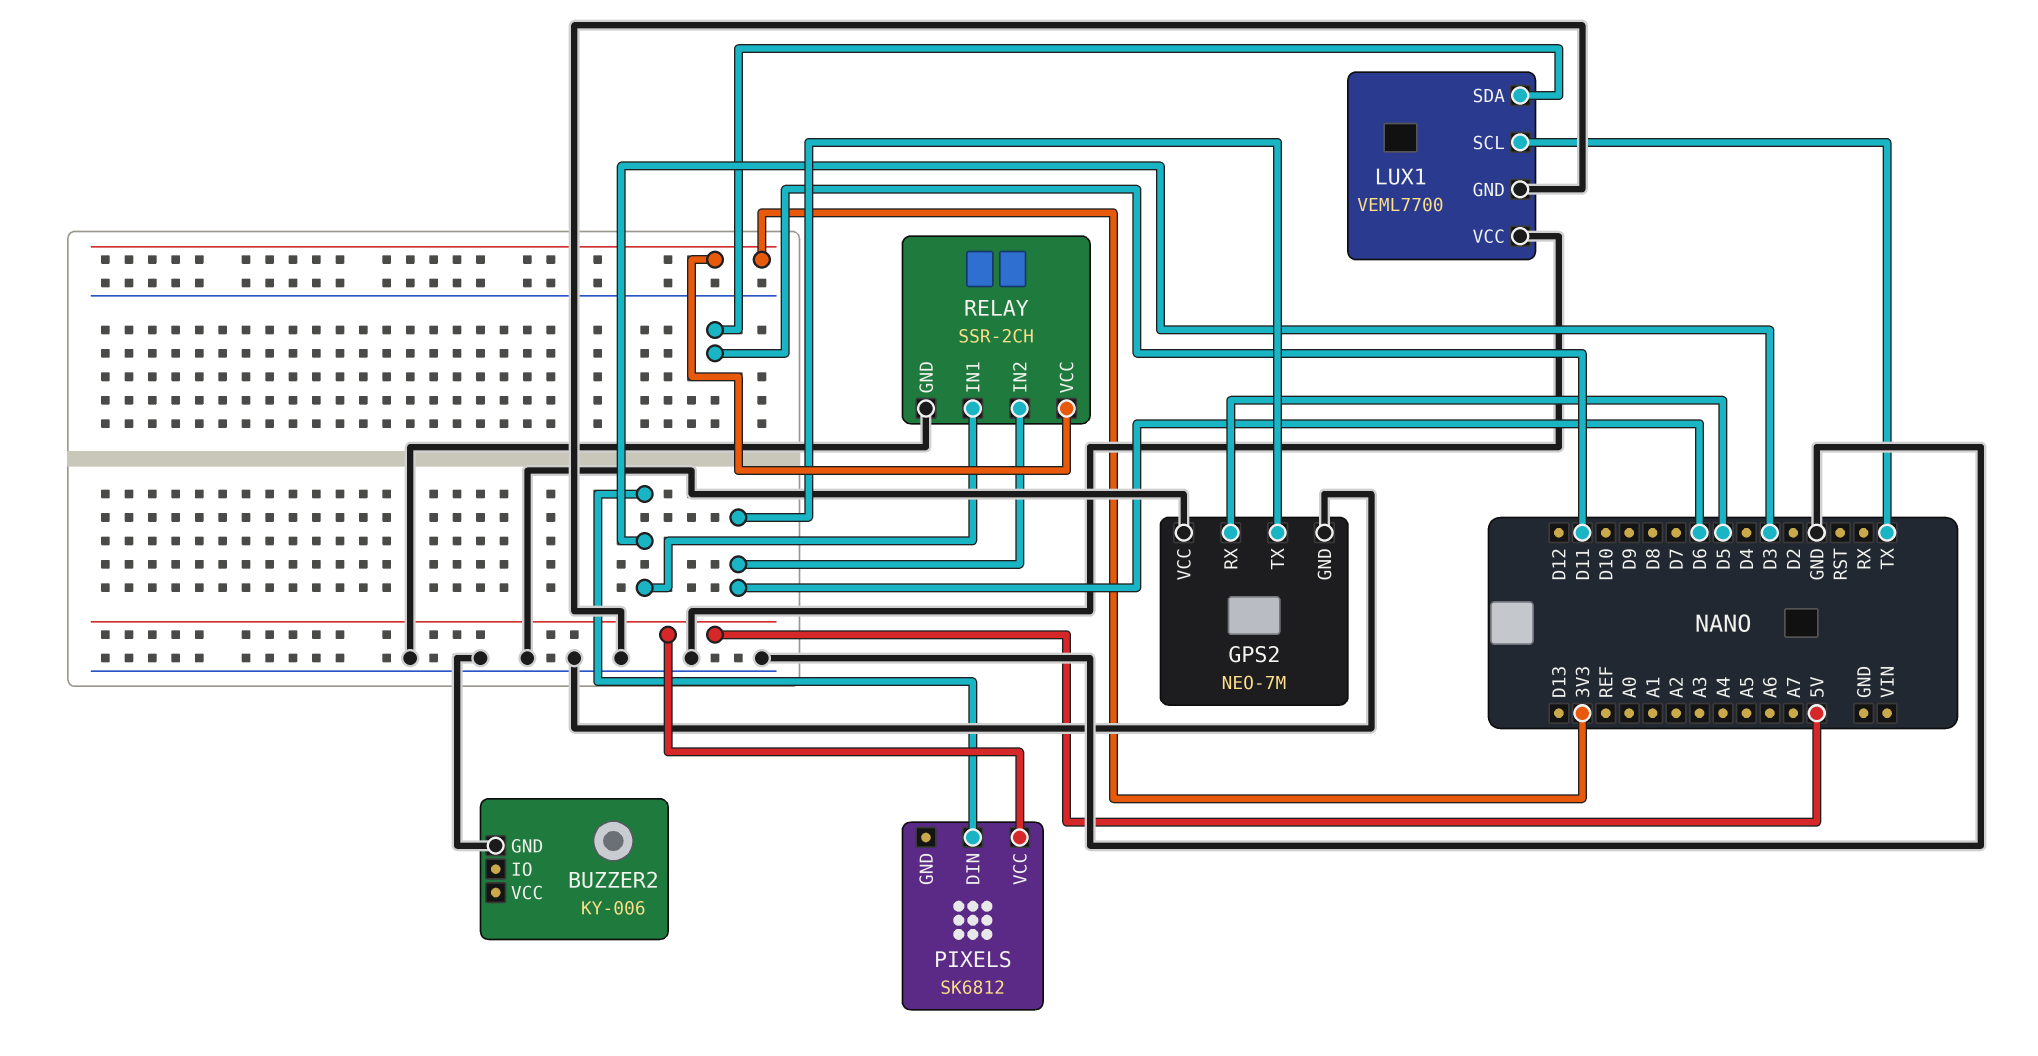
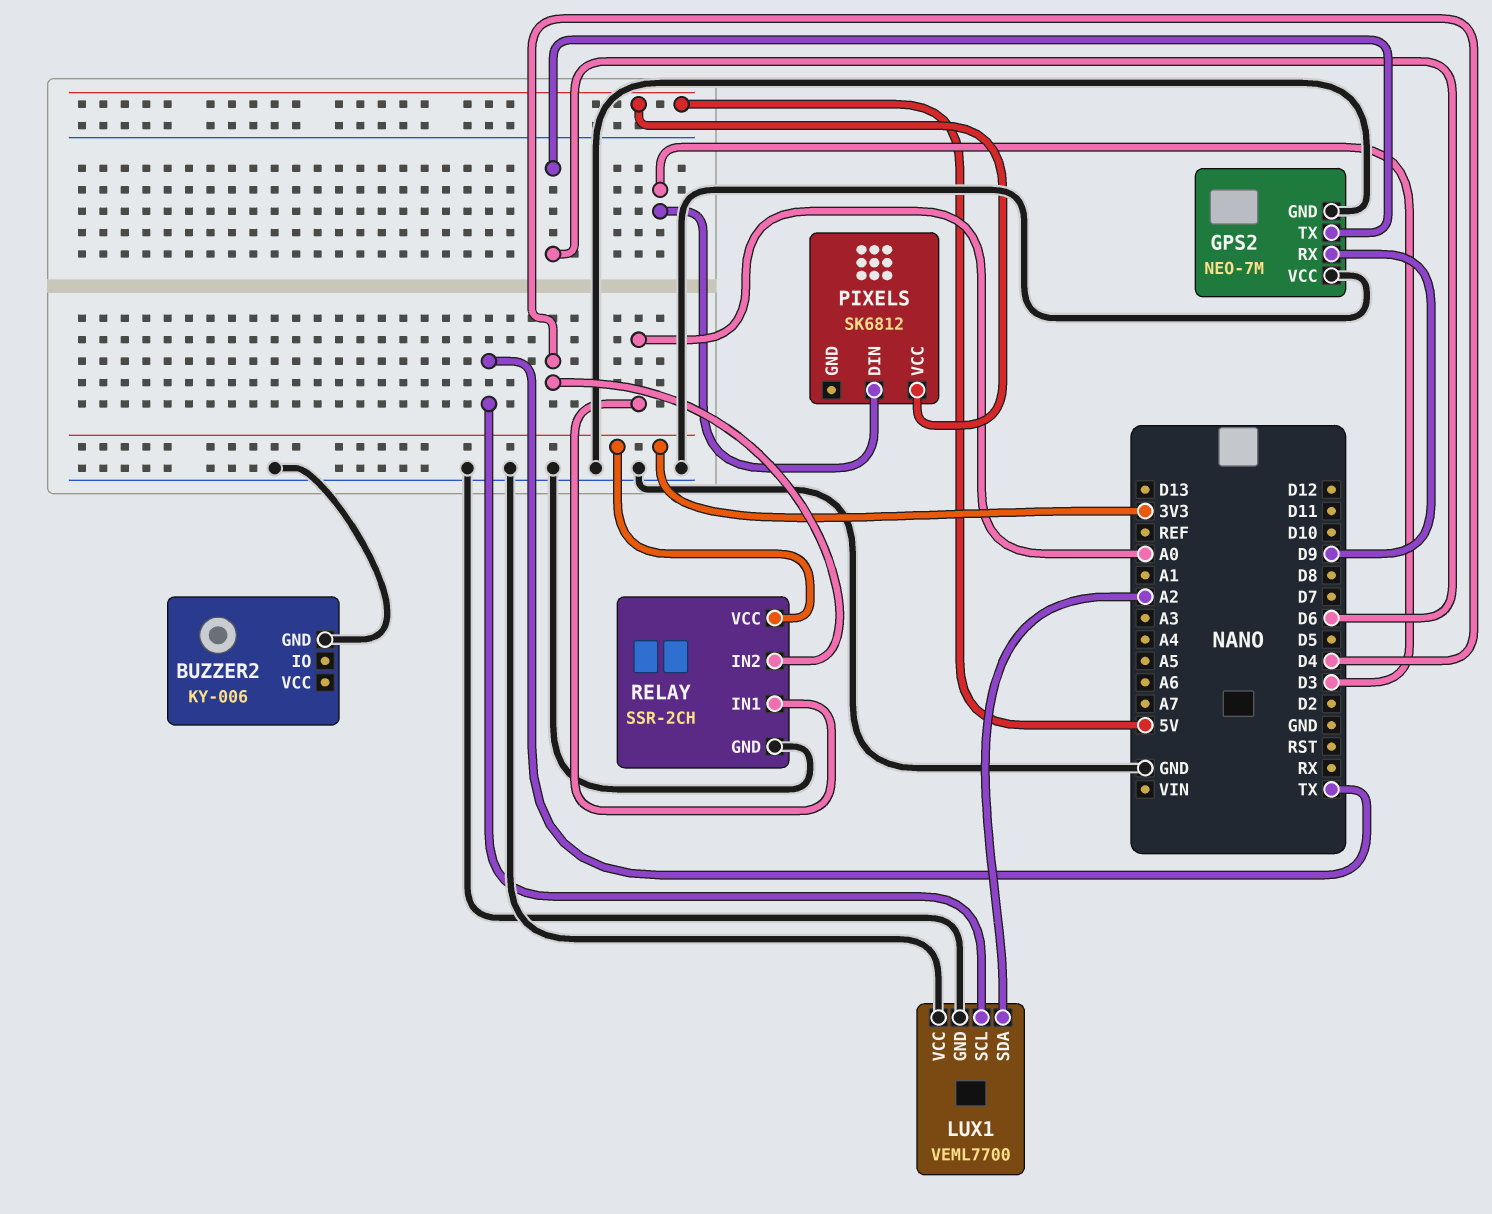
GPS2 pin RX: D5 -> D9
LUX1 pin SDA: D11 -> A2
RELAY pin IN1: D3 -> A0
RELAY pin IN2: D6 -> D4

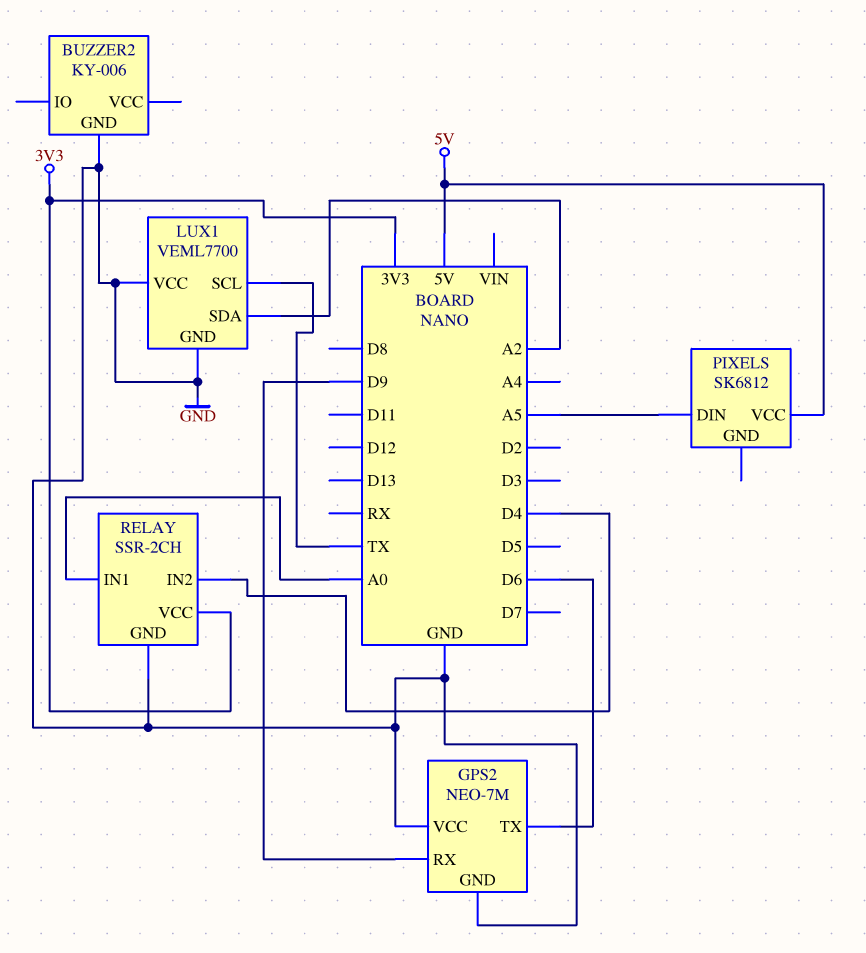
PIXELS pin DIN: D3 -> A5

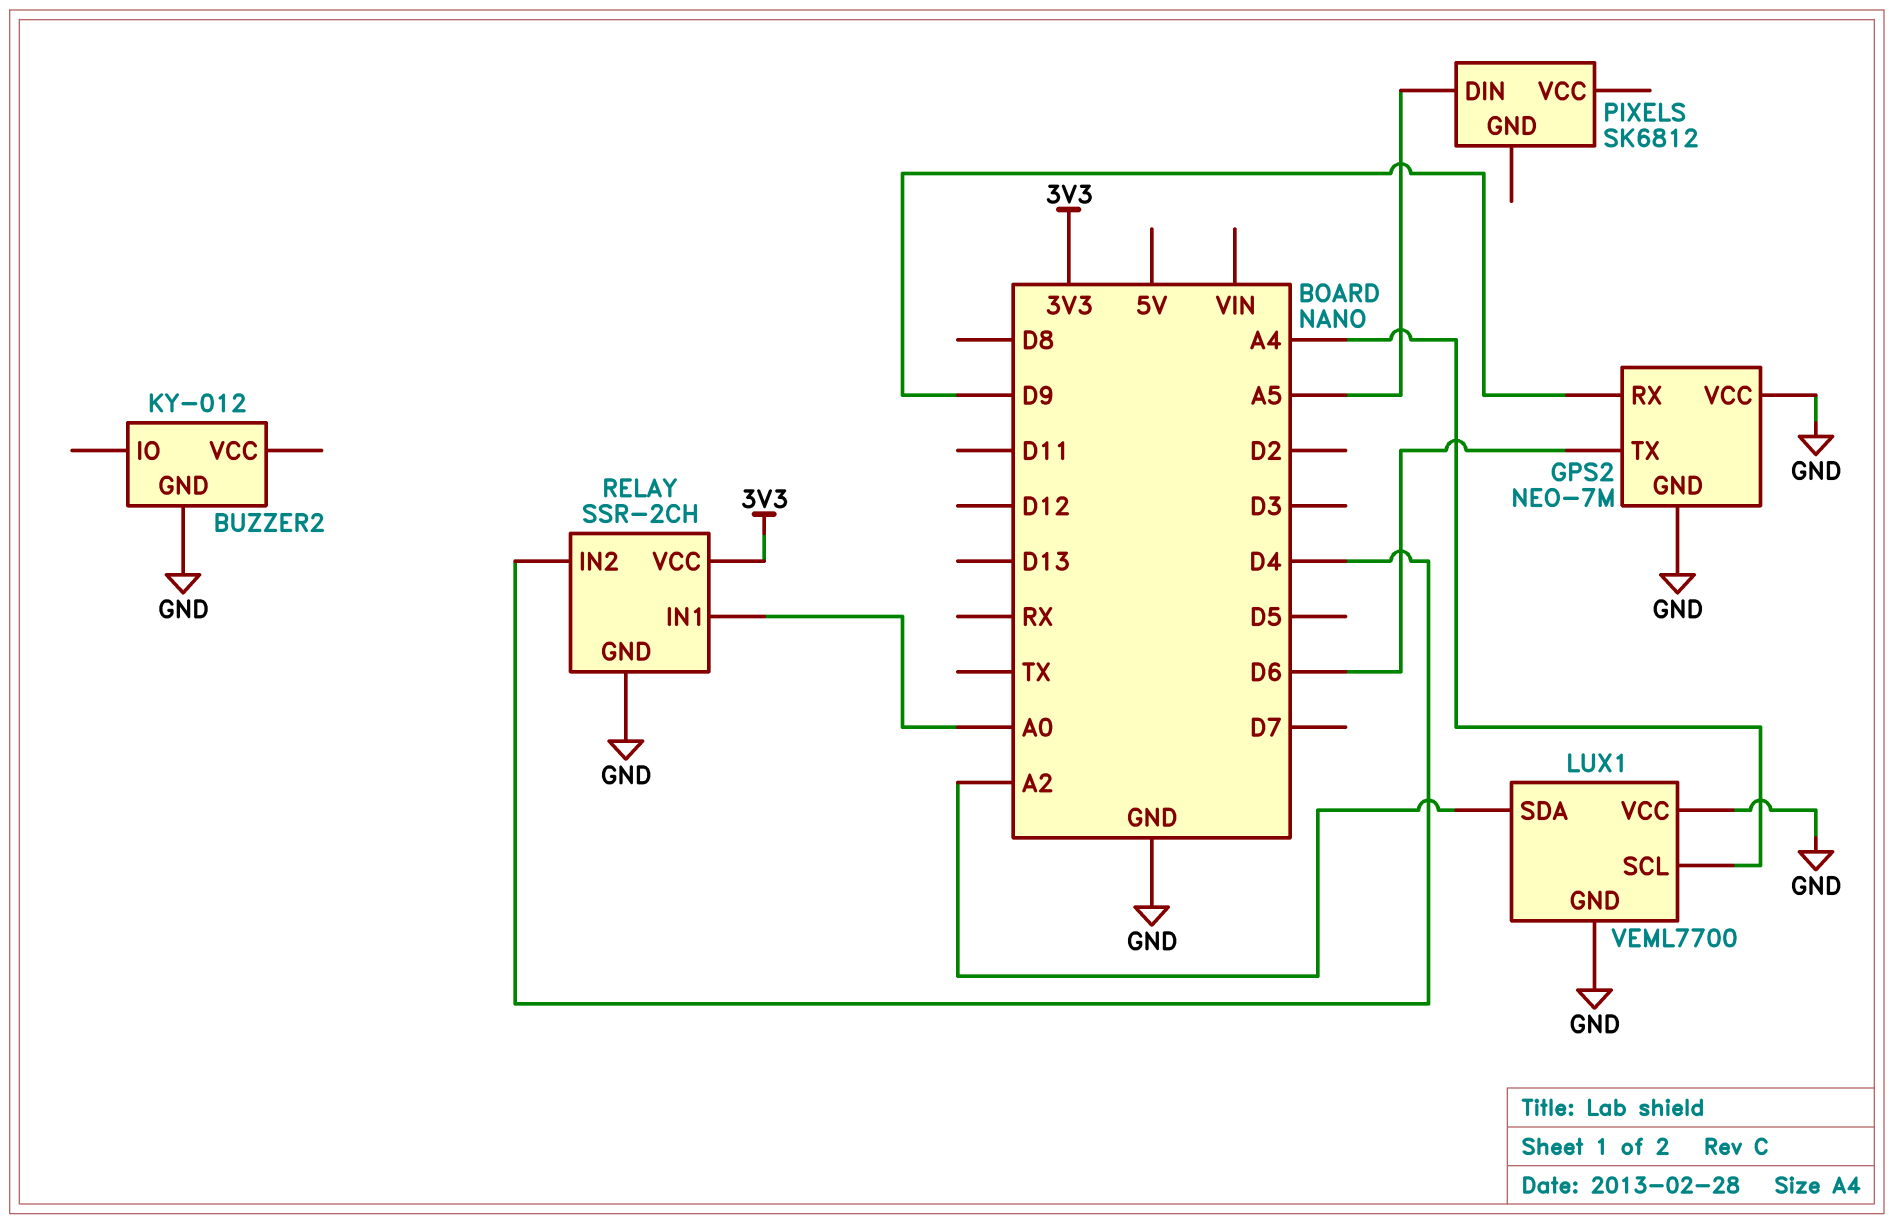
BUZZER2: KY-006 -> KY-012
LUX1 pin SCL: TX -> A4
PIXELS pin VCC: 5V -> none

